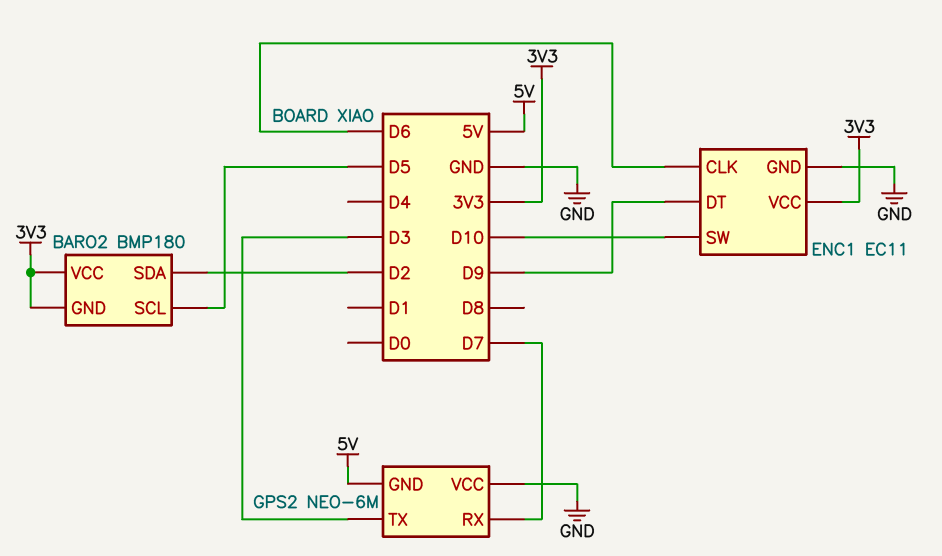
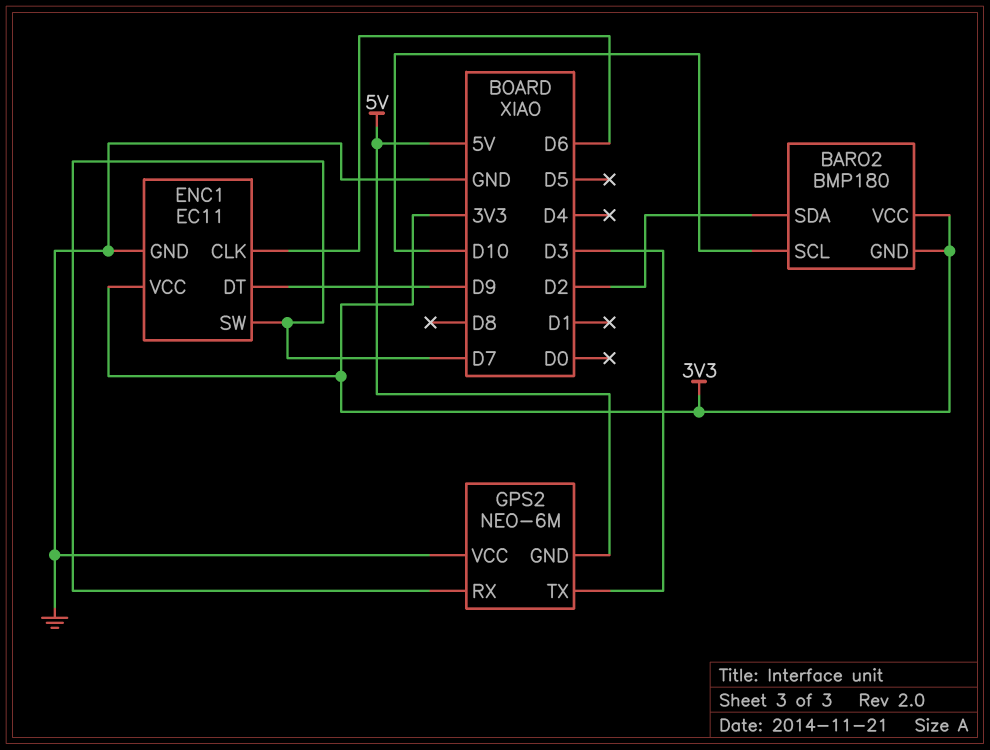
BARO2 pin SCL: D5 -> D10
ENC1 pin SW: D10 -> D7

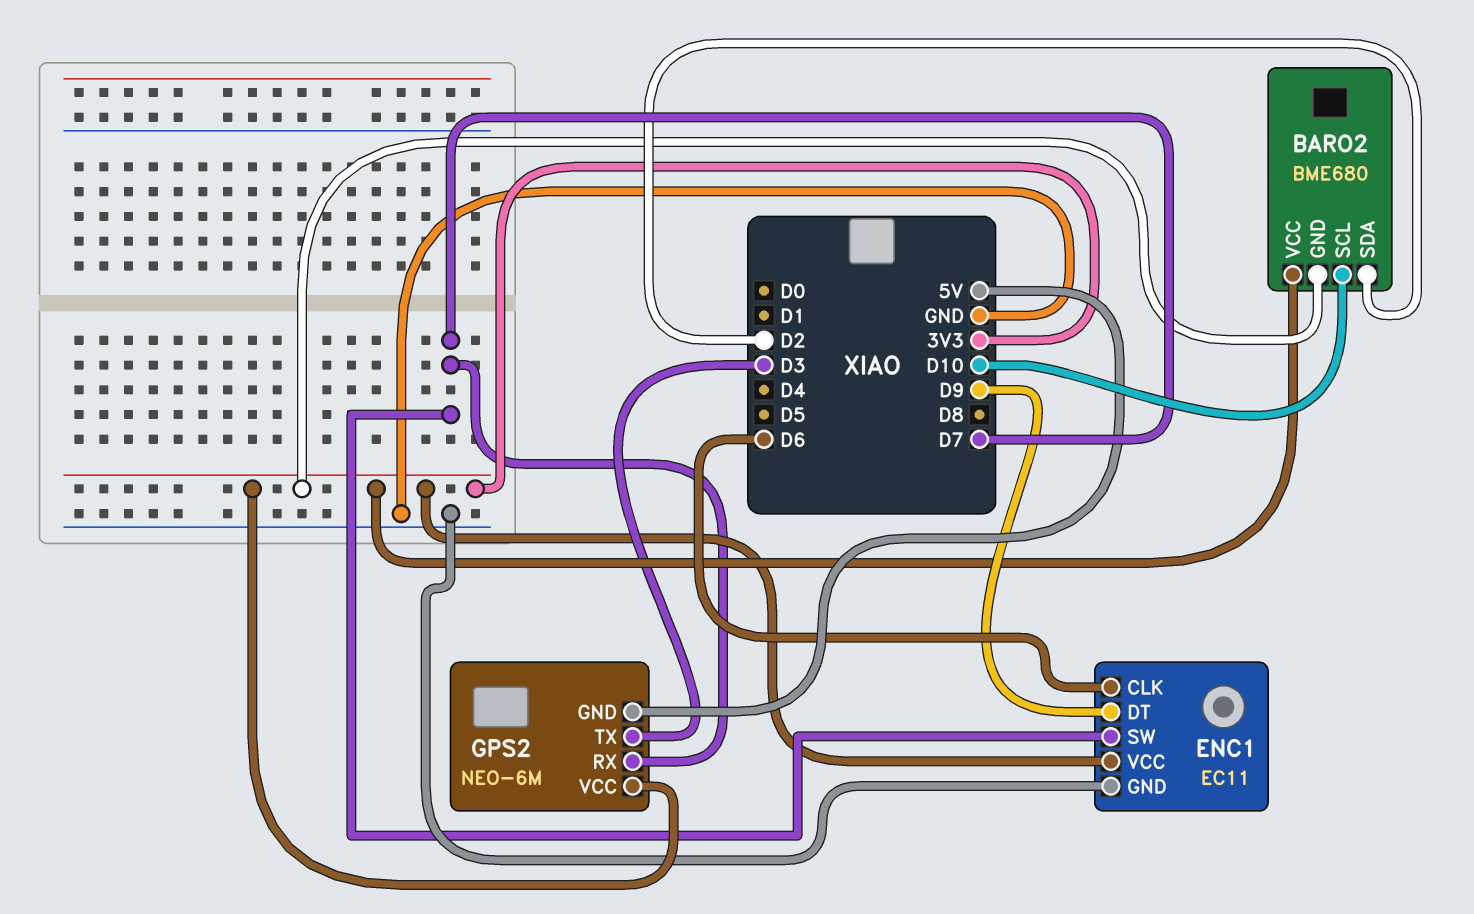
BARO2: BMP180 -> BME680
GPS2 pin VCC: GND -> 3V3

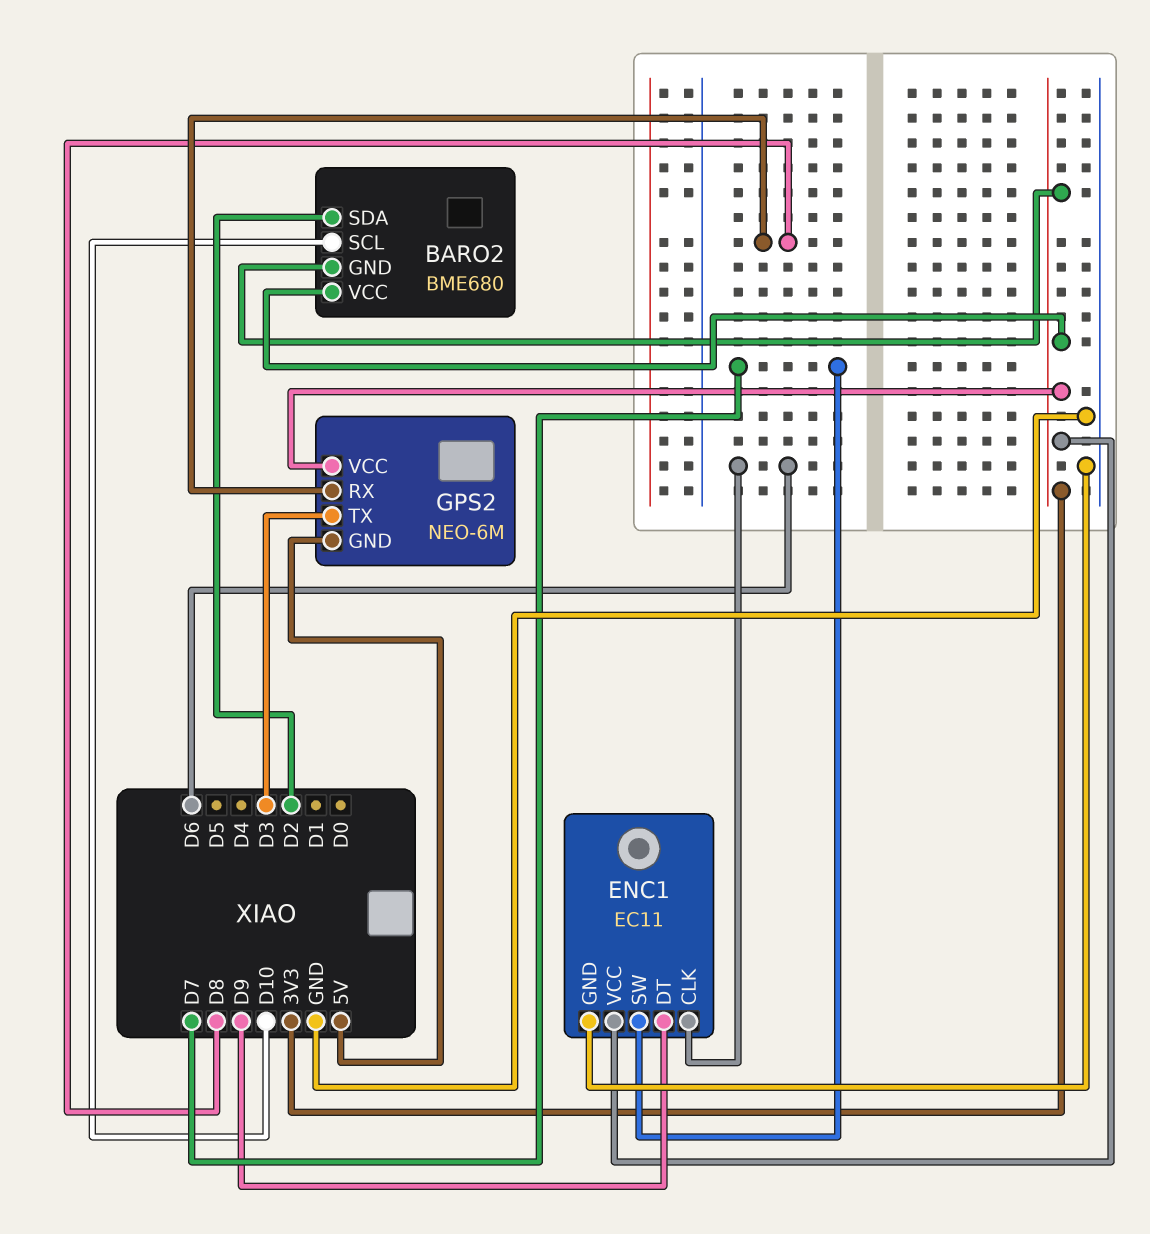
GPS2 pin RX: D7 -> D8

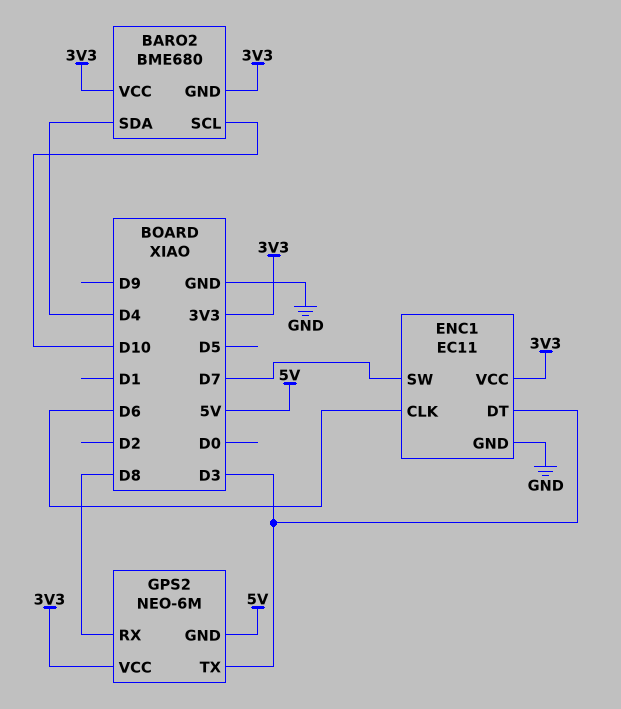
BARO2 pin SDA: D2 -> D4
ENC1 pin DT: D9 -> D3

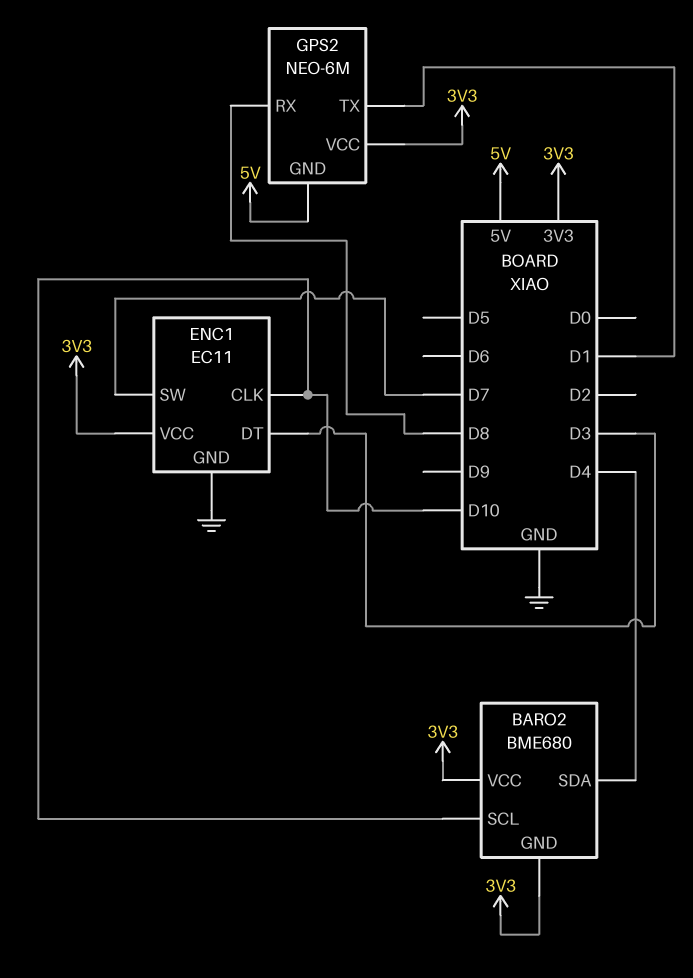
ENC1 pin CLK: D6 -> D10
GPS2 pin TX: D3 -> D1

